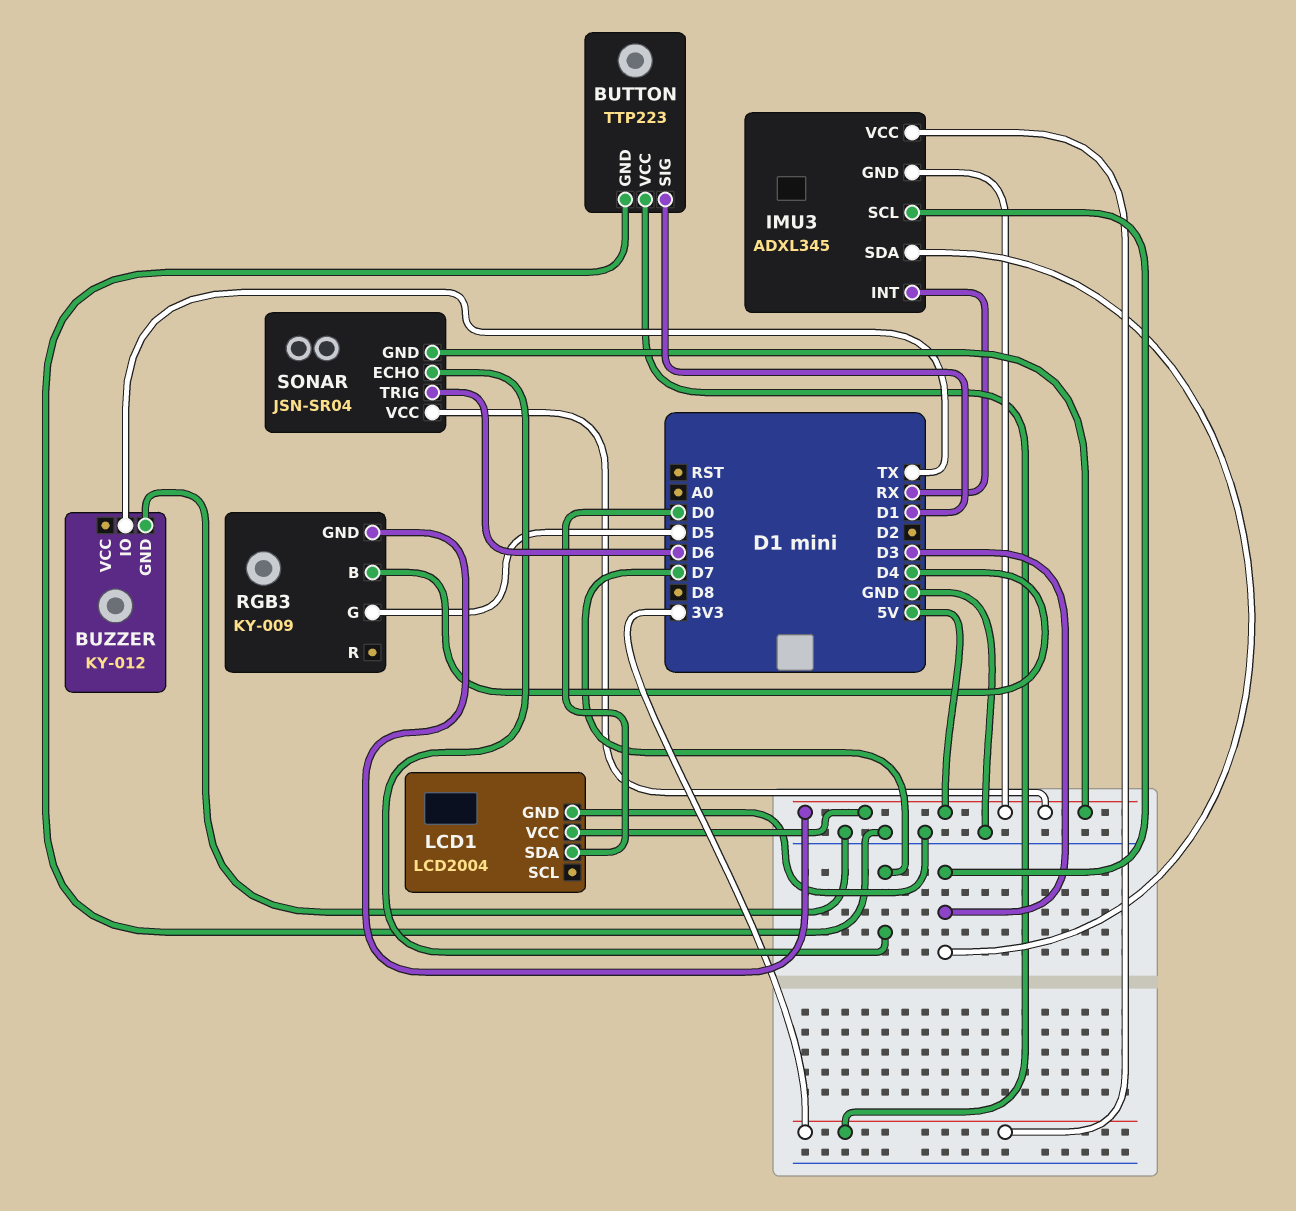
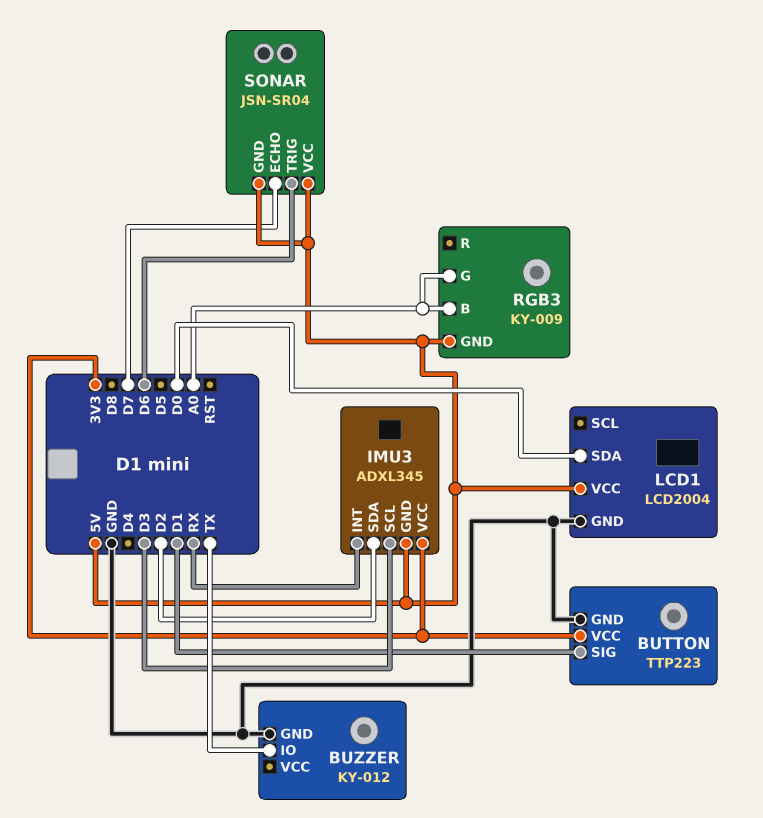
IMU3 pin SDA: D3 -> D2
RGB3 pin B: D4 -> A0
RGB3 pin G: D5 -> A0

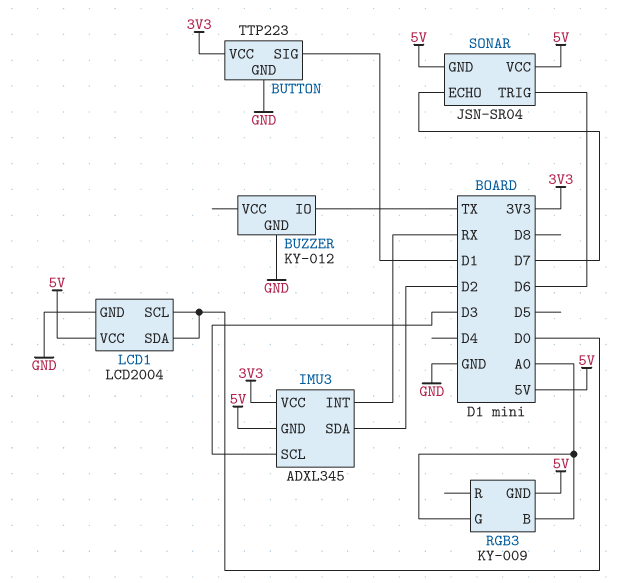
LCD1 pin SCL: none -> D0

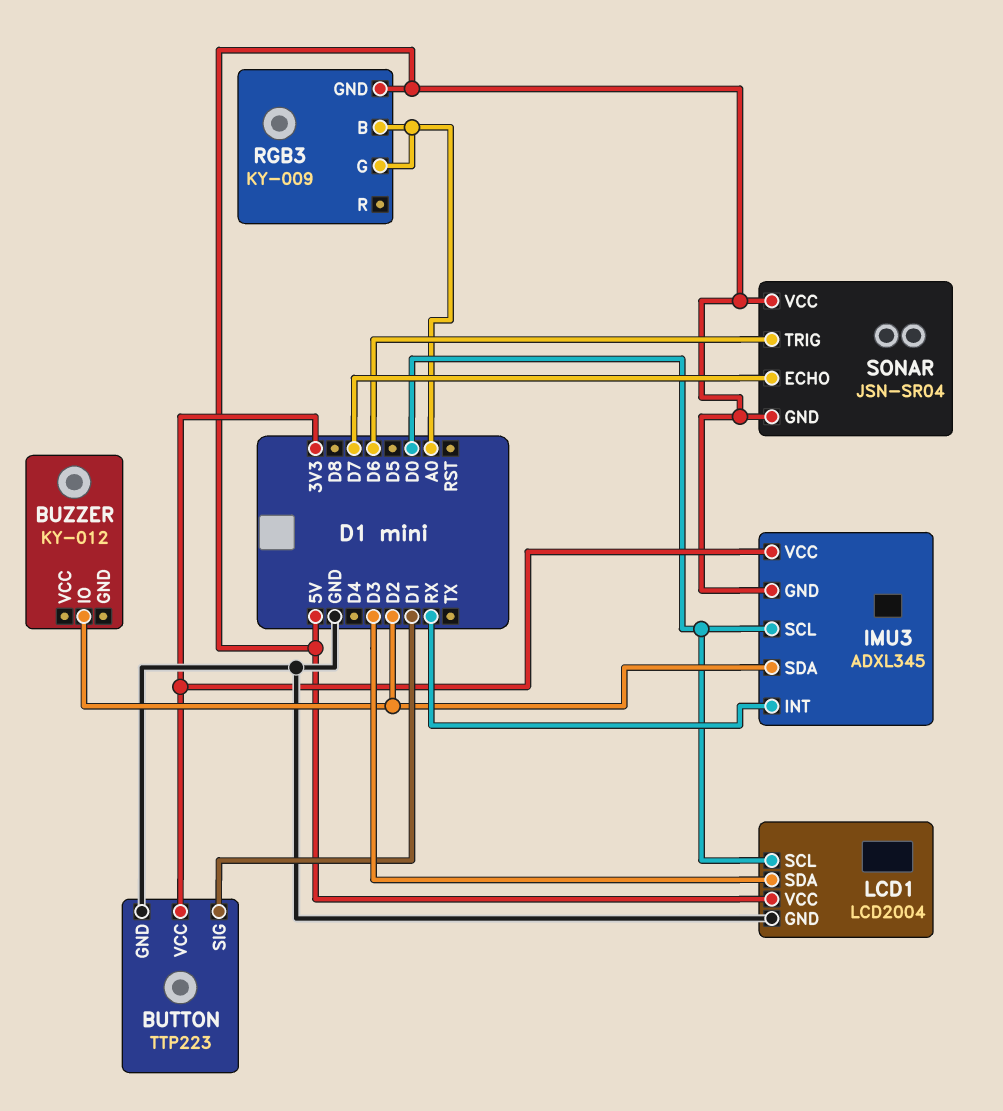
BUZZER pin GND: GND -> none
BUZZER pin IO: TX -> D2
IMU3 pin SCL: D3 -> D0
LCD1 pin SDA: D0 -> D3

